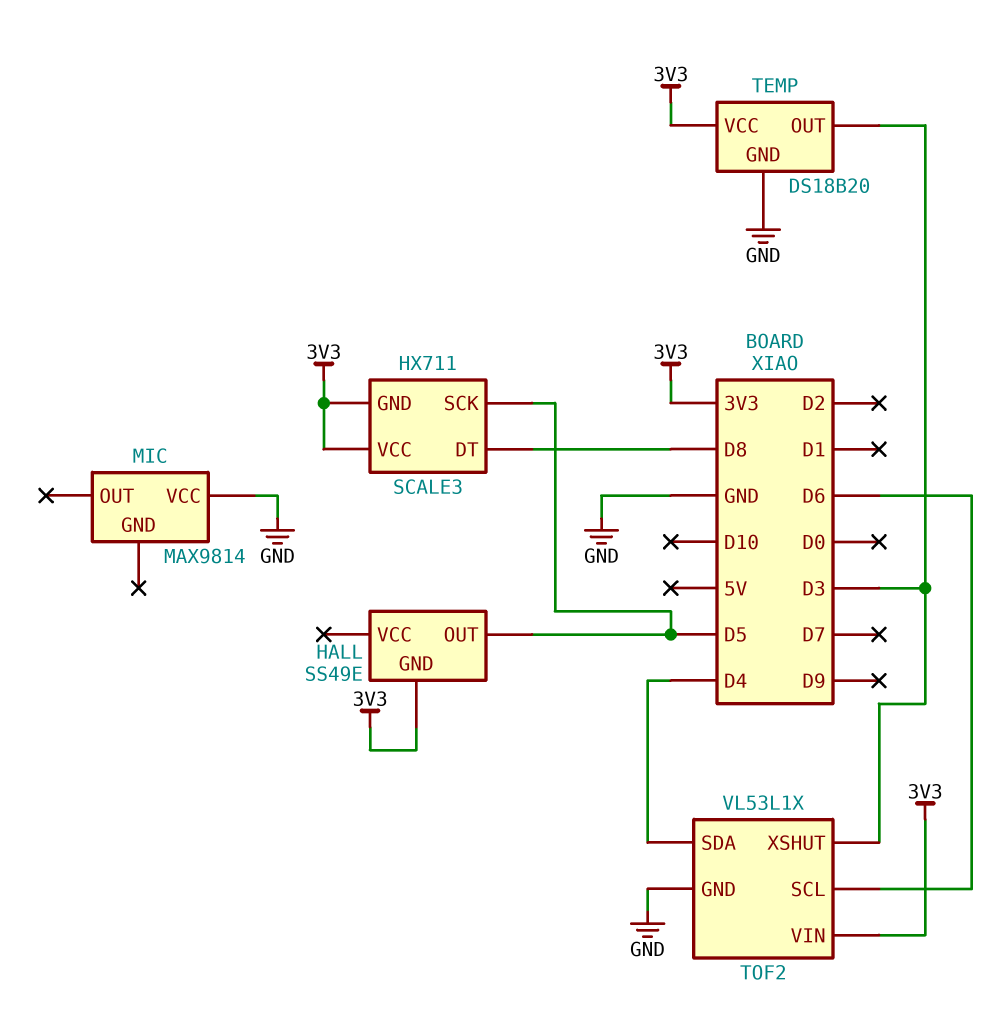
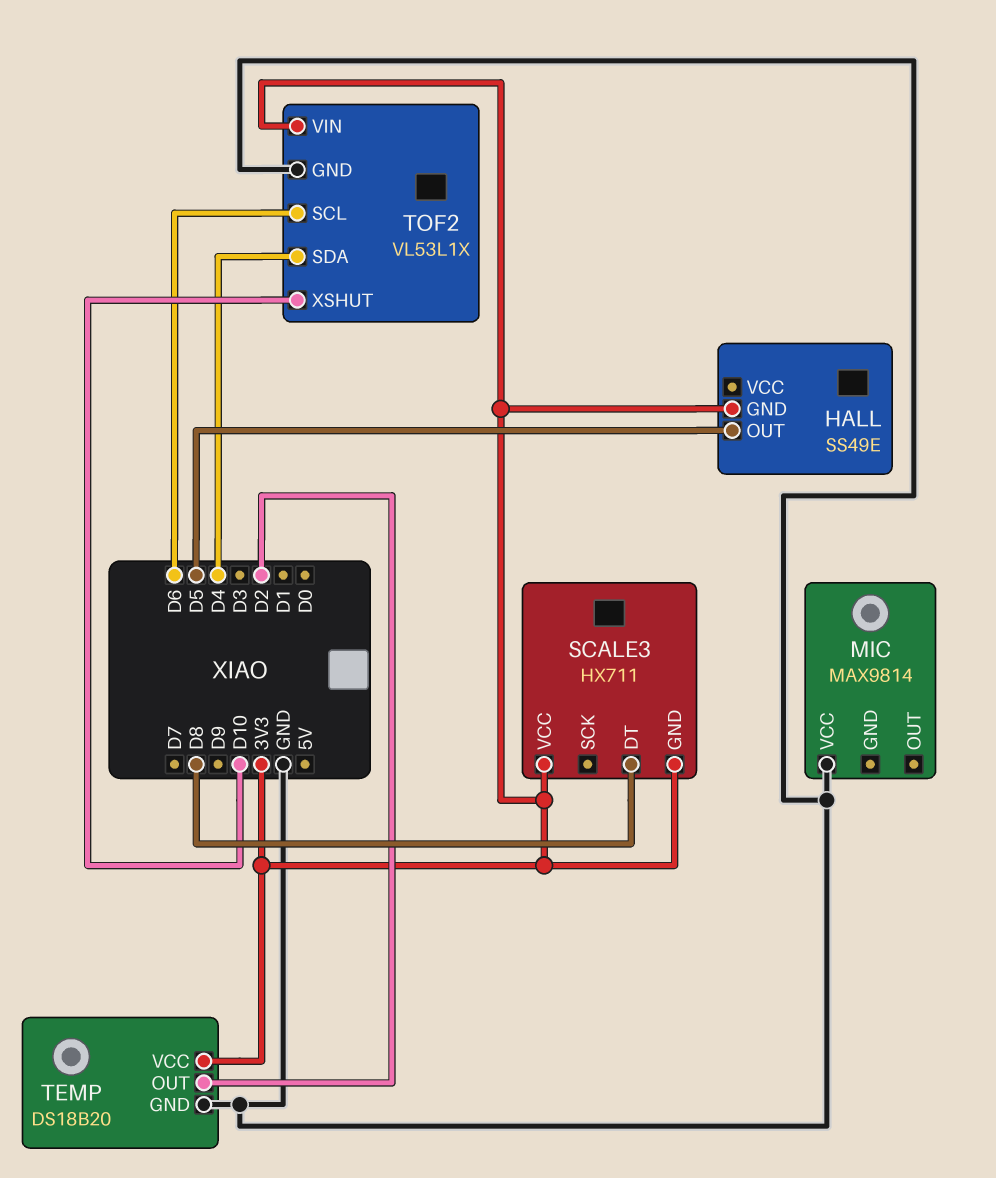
SCALE3 pin SCK: D5 -> none
TEMP pin OUT: D3 -> D2
TOF2 pin XSHUT: D3 -> D10

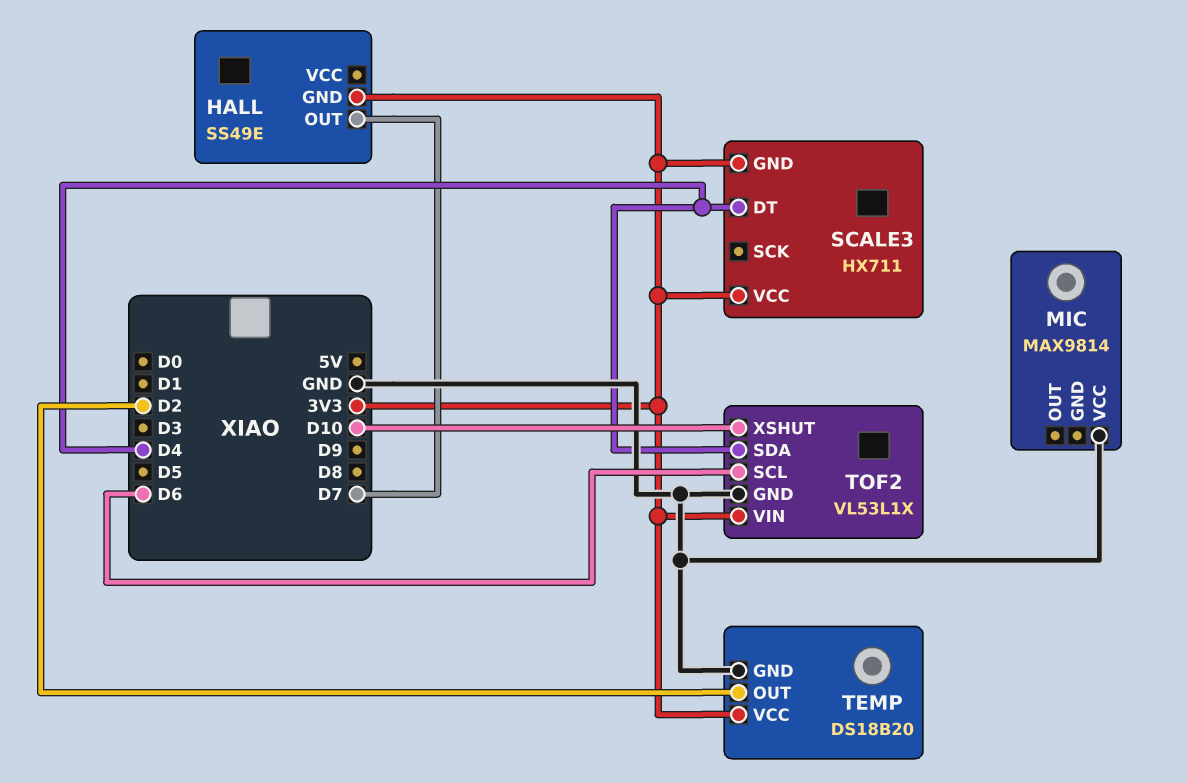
HALL pin OUT: D5 -> D7
SCALE3 pin DT: D8 -> D4

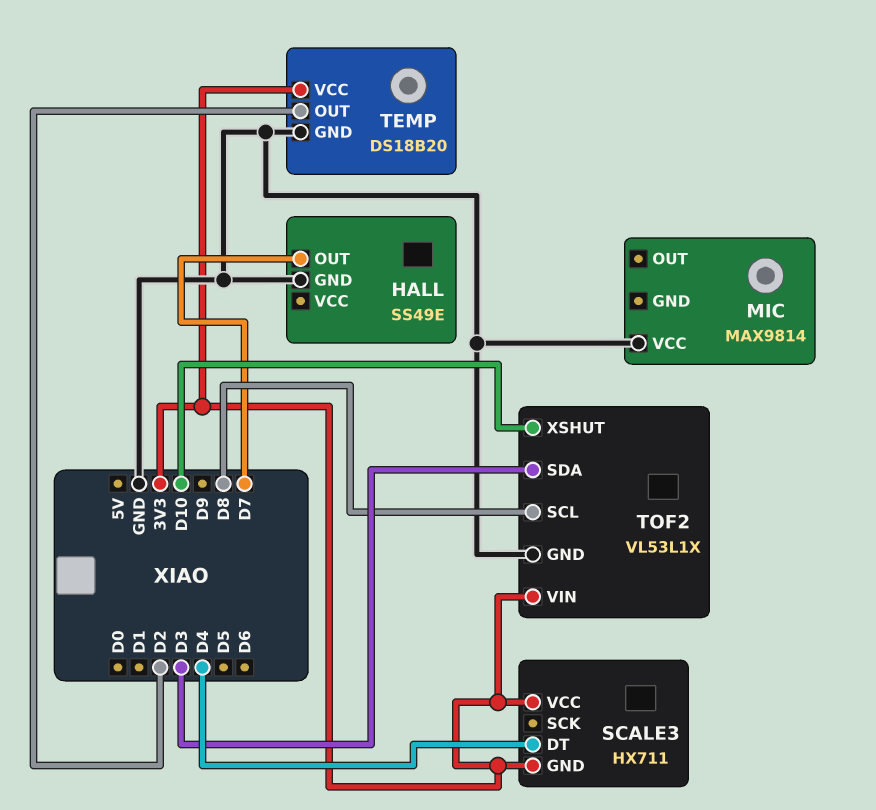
HALL pin GND: 3V3 -> GND
TOF2 pin SCL: D6 -> D8
TOF2 pin SDA: D4 -> D3

